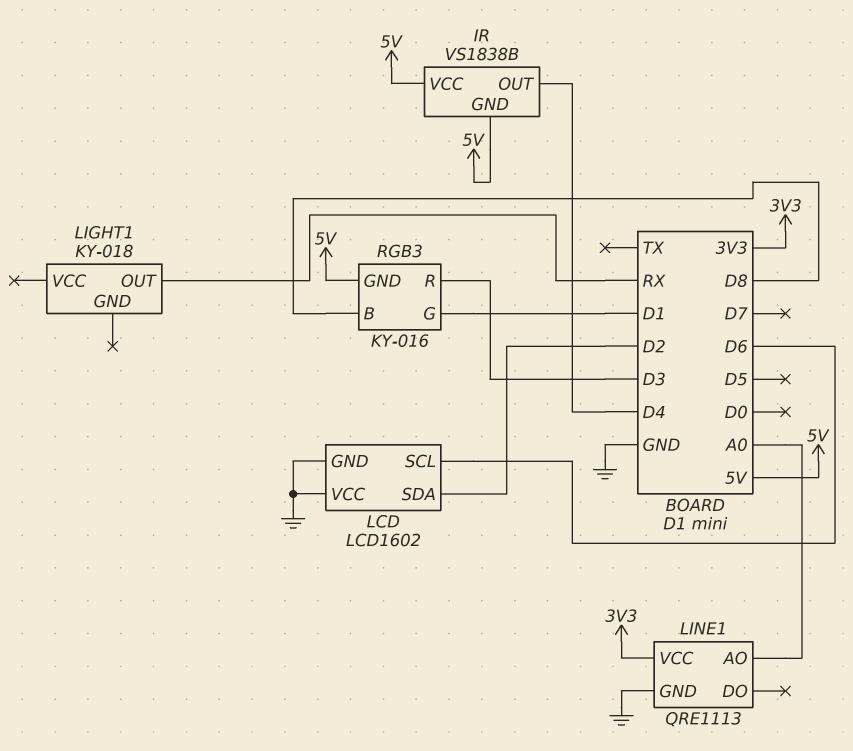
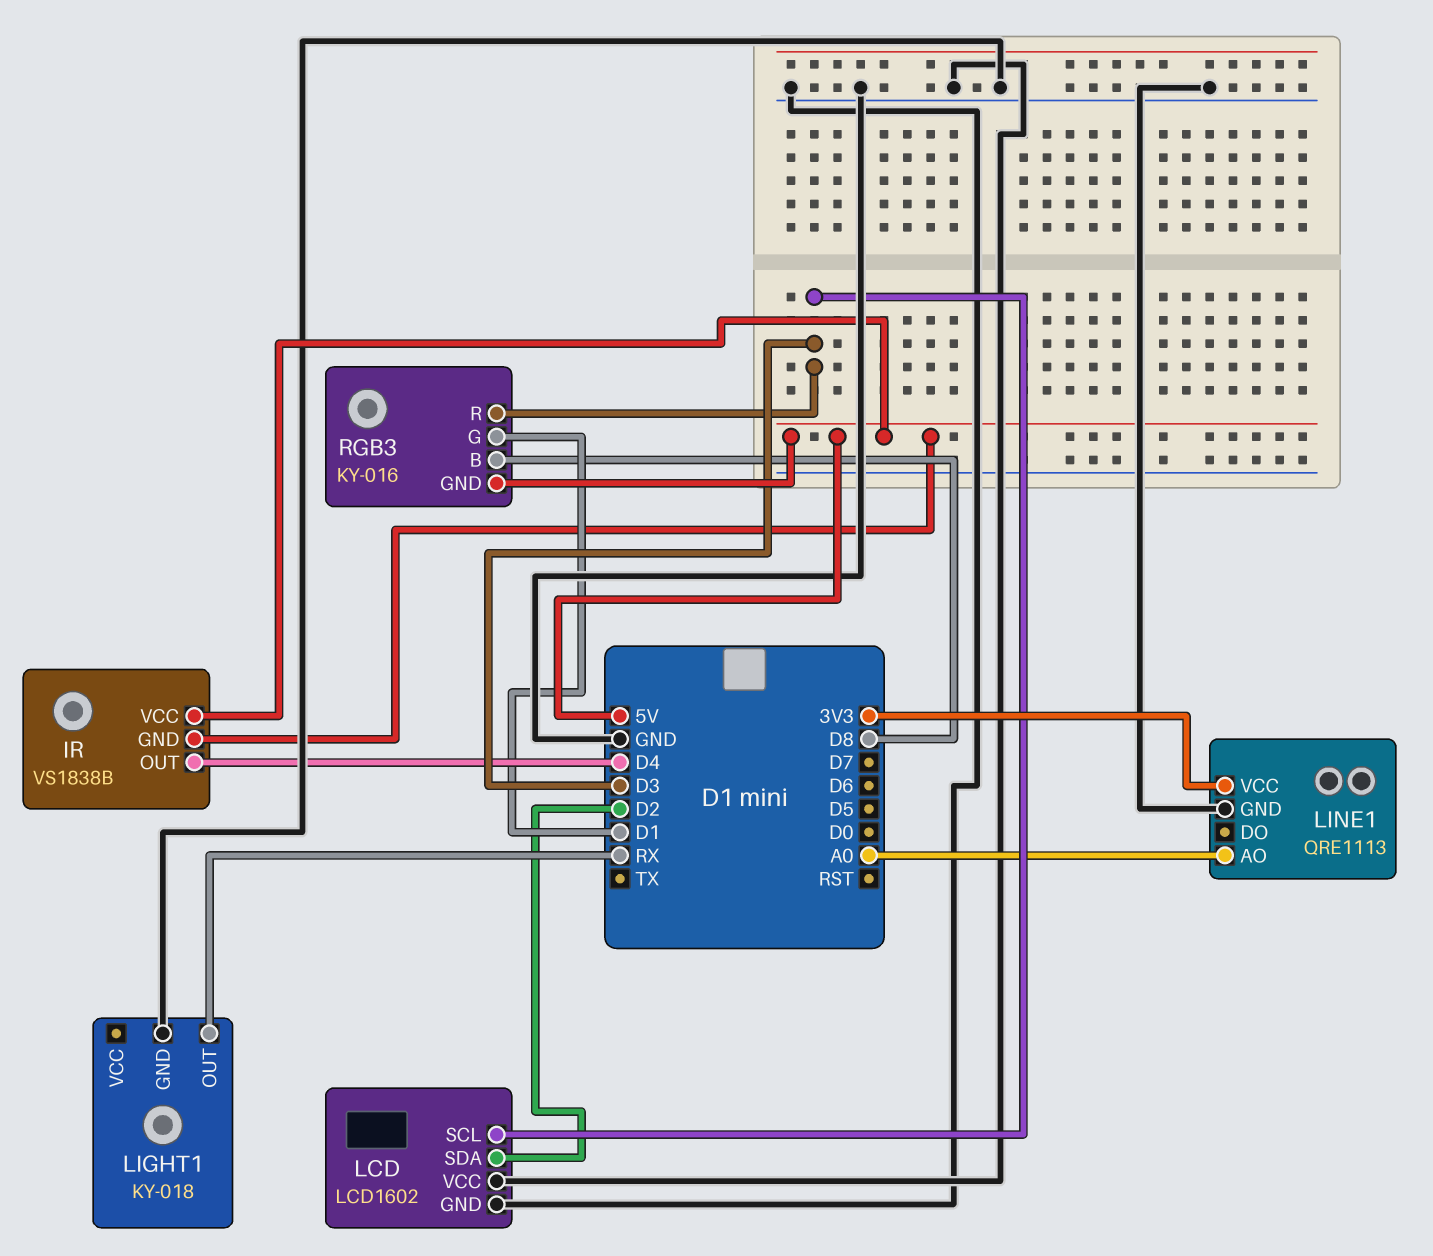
LCD pin SCL: D6 -> D3
LIGHT1 pin GND: none -> GND

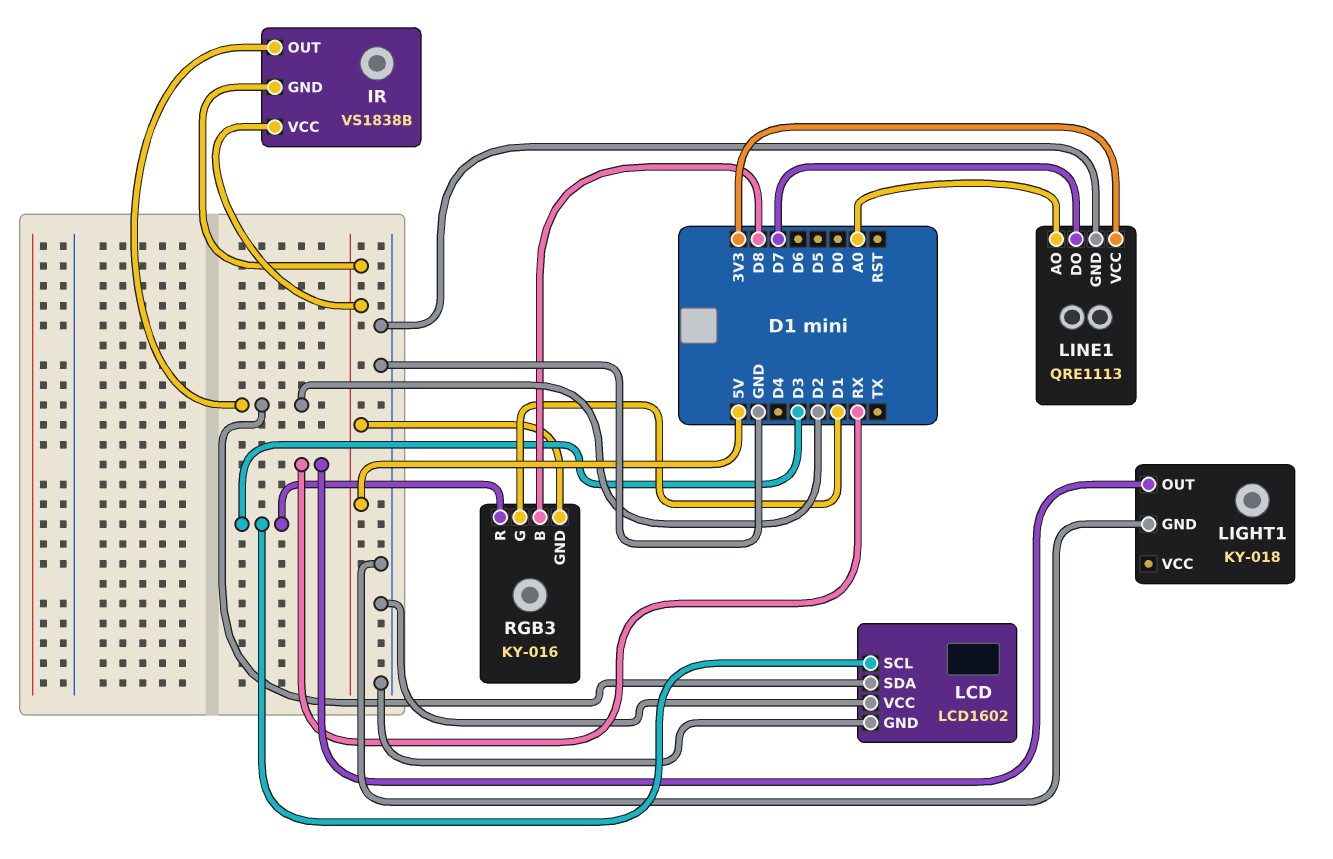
IR pin OUT: D4 -> D2
LINE1 pin DO: none -> D7

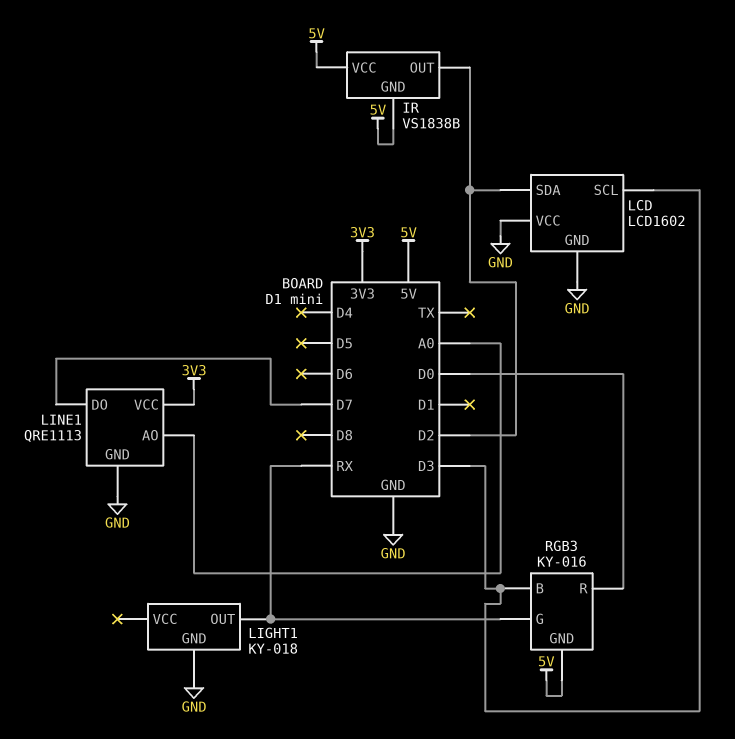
RGB3 pin B: D8 -> D3
RGB3 pin G: D1 -> RX
RGB3 pin R: D3 -> D0

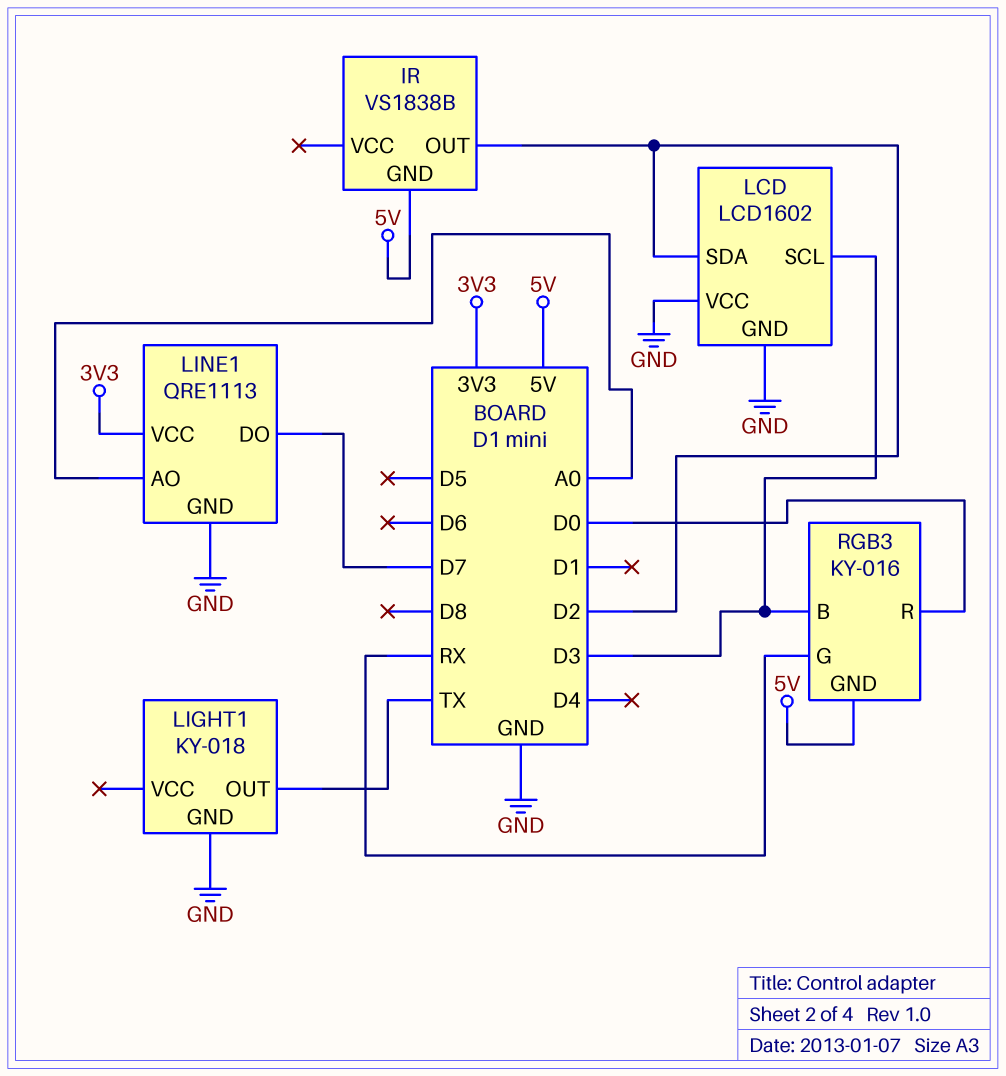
IR pin VCC: 5V -> none
LIGHT1 pin OUT: RX -> TX

